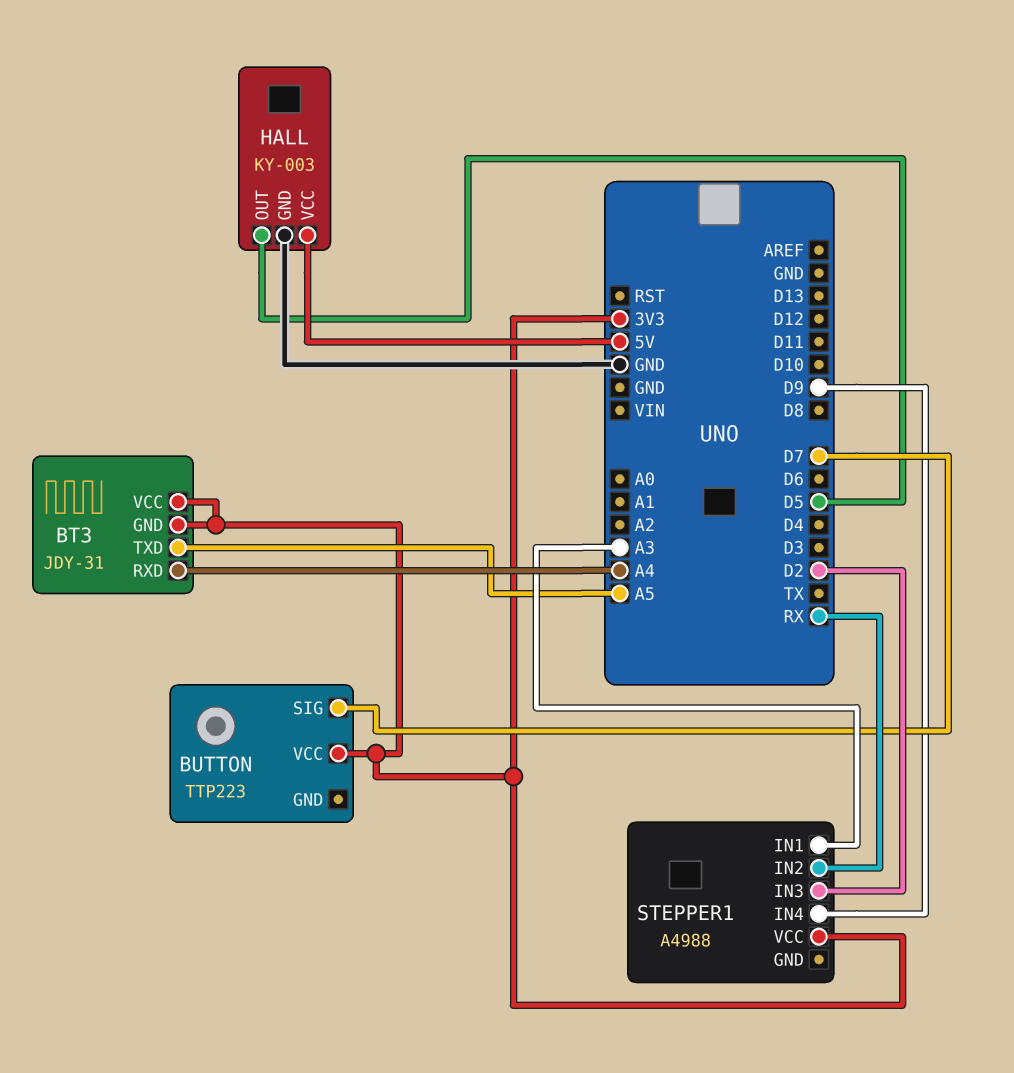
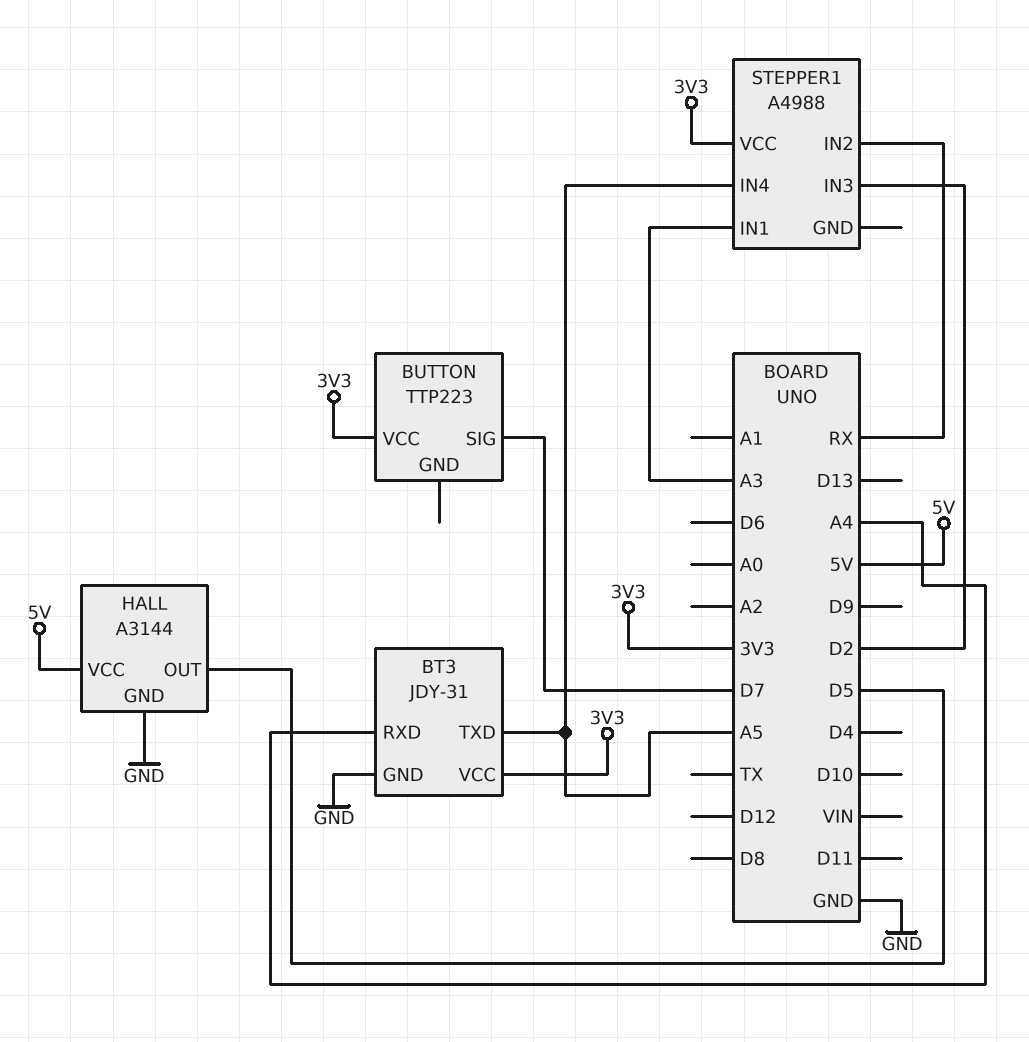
BT3 pin GND: 3V3 -> GND
HALL: KY-003 -> A3144
STEPPER1 pin IN4: D9 -> A5

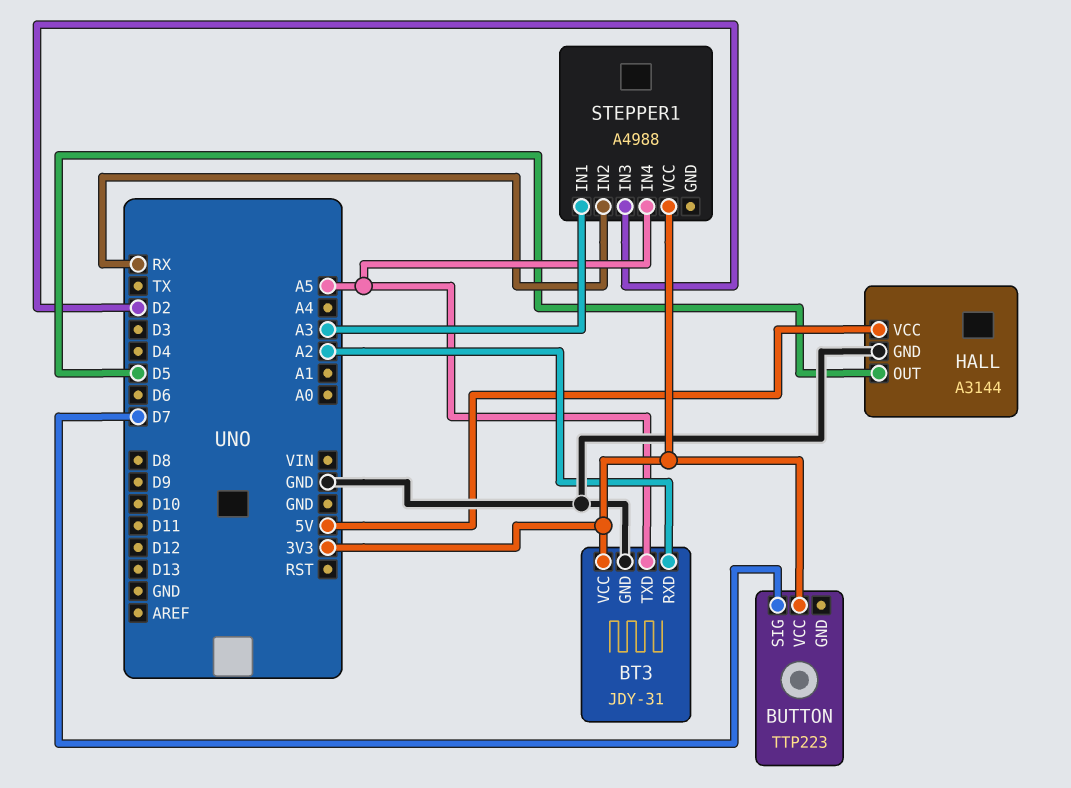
BT3 pin RXD: A4 -> A2

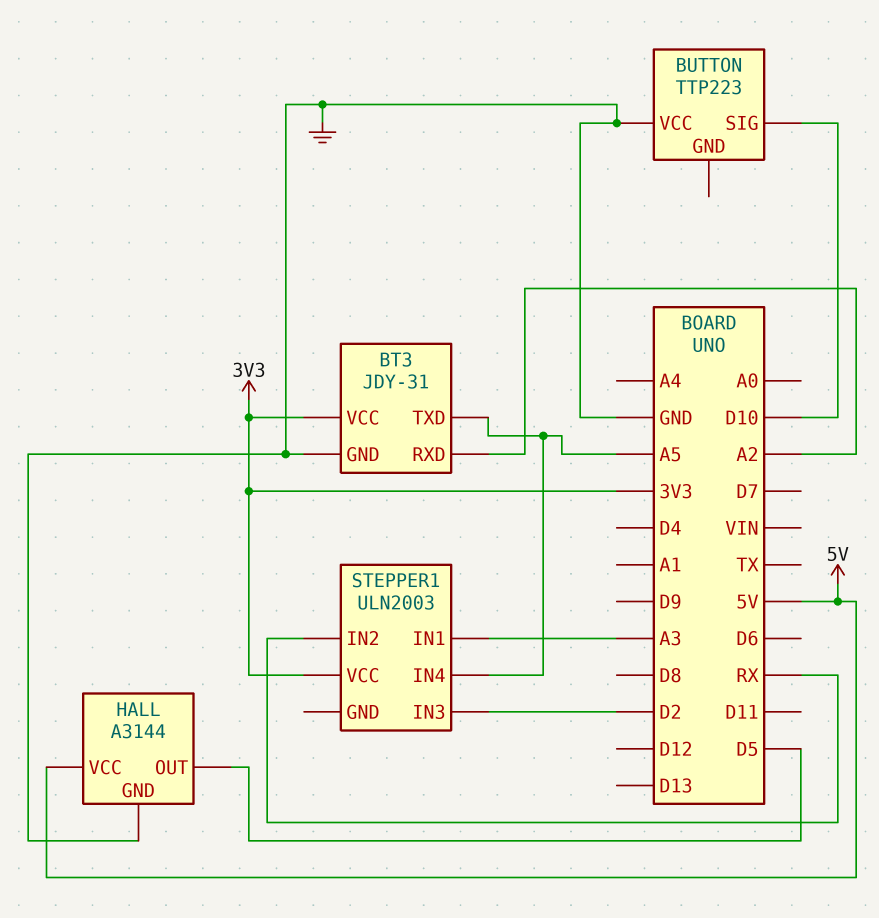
BUTTON pin SIG: D7 -> D10
BUTTON pin VCC: 3V3 -> GND
STEPPER1: A4988 -> ULN2003

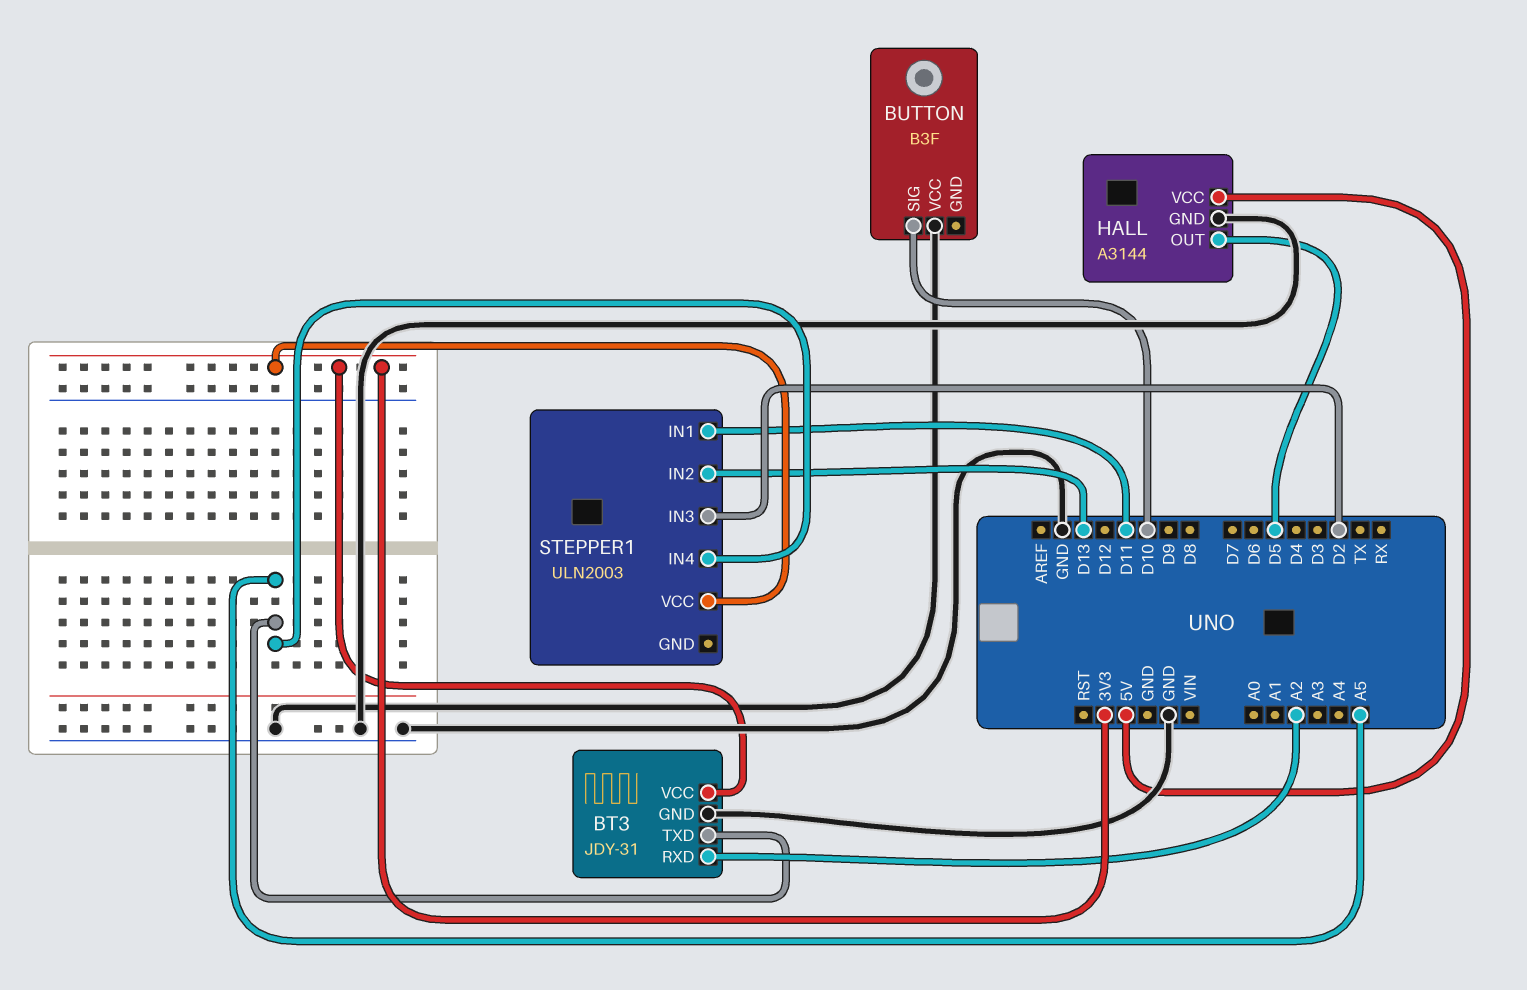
BUTTON: TTP223 -> B3F
STEPPER1 pin IN1: A3 -> D11
STEPPER1 pin IN2: RX -> D13

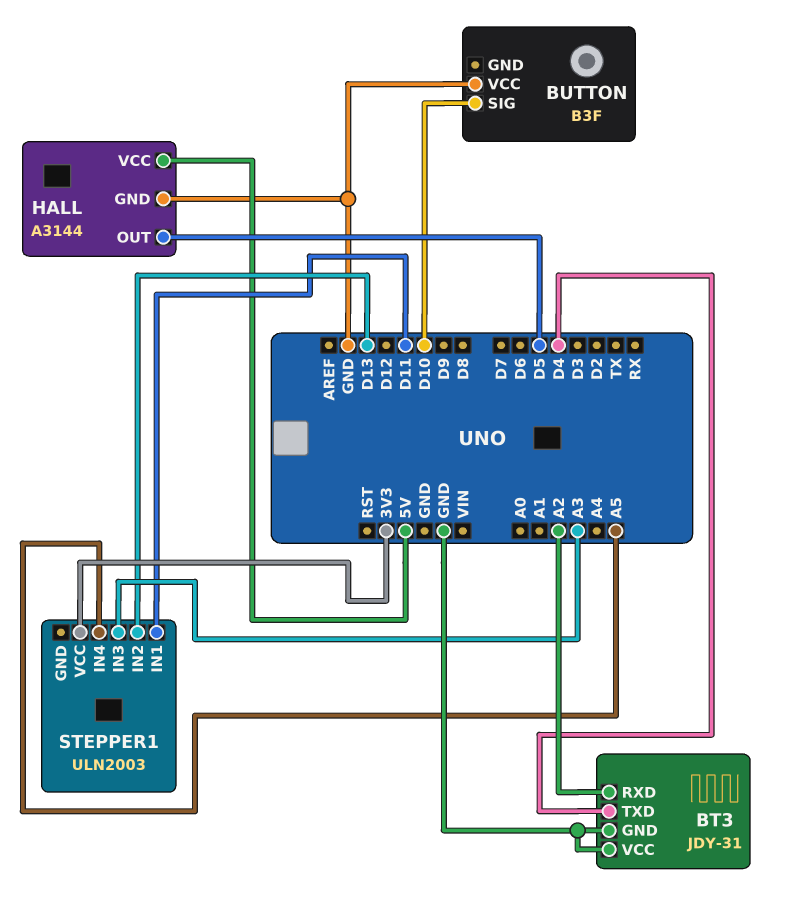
BT3 pin TXD: A5 -> D4
BT3 pin VCC: 3V3 -> GND
STEPPER1 pin IN3: D2 -> A3

